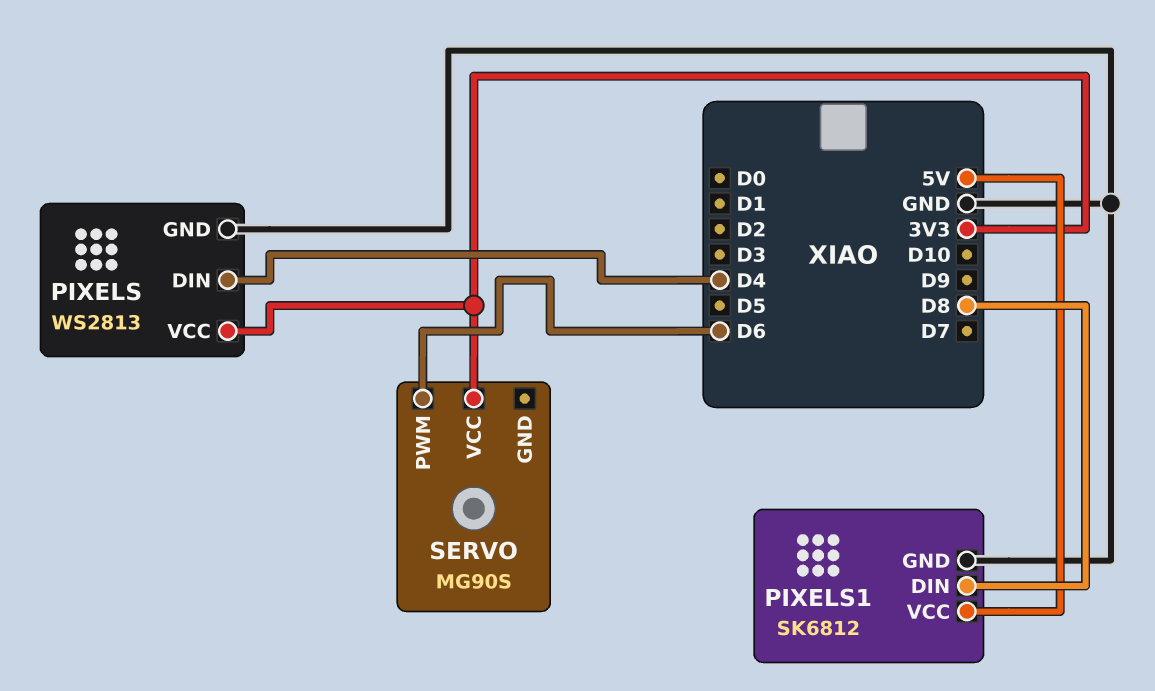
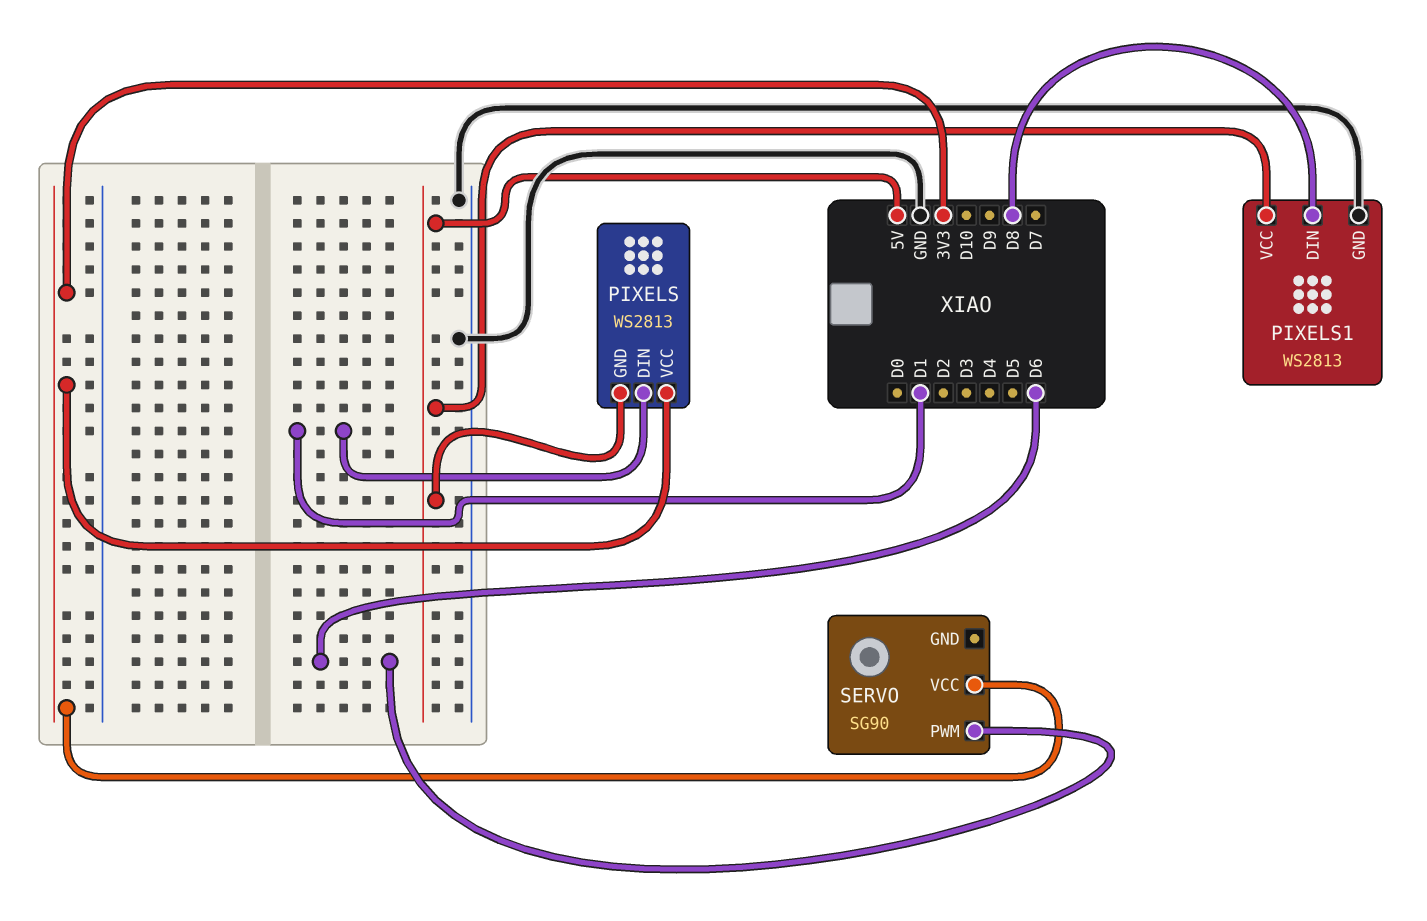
PIXELS pin DIN: D4 -> D1
PIXELS pin GND: GND -> 5V
PIXELS1: SK6812 -> WS2813
SERVO: MG90S -> SG90

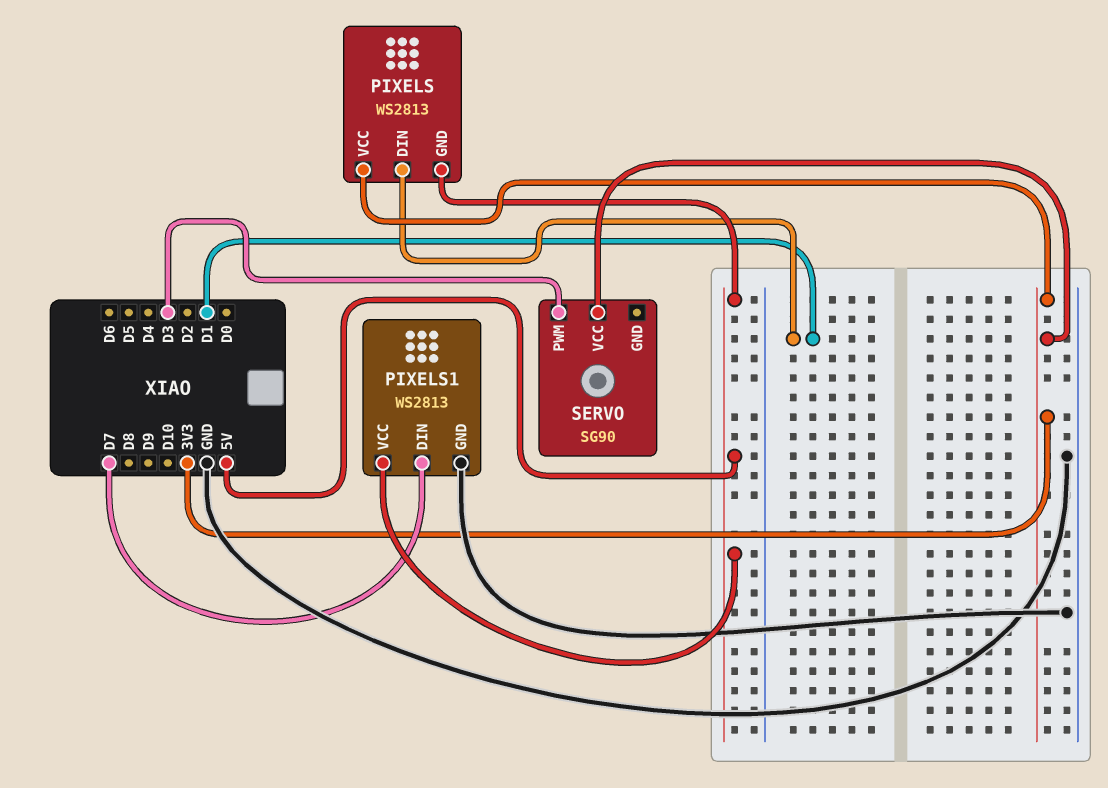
PIXELS1 pin DIN: D8 -> D7
SERVO pin PWM: D6 -> D3

